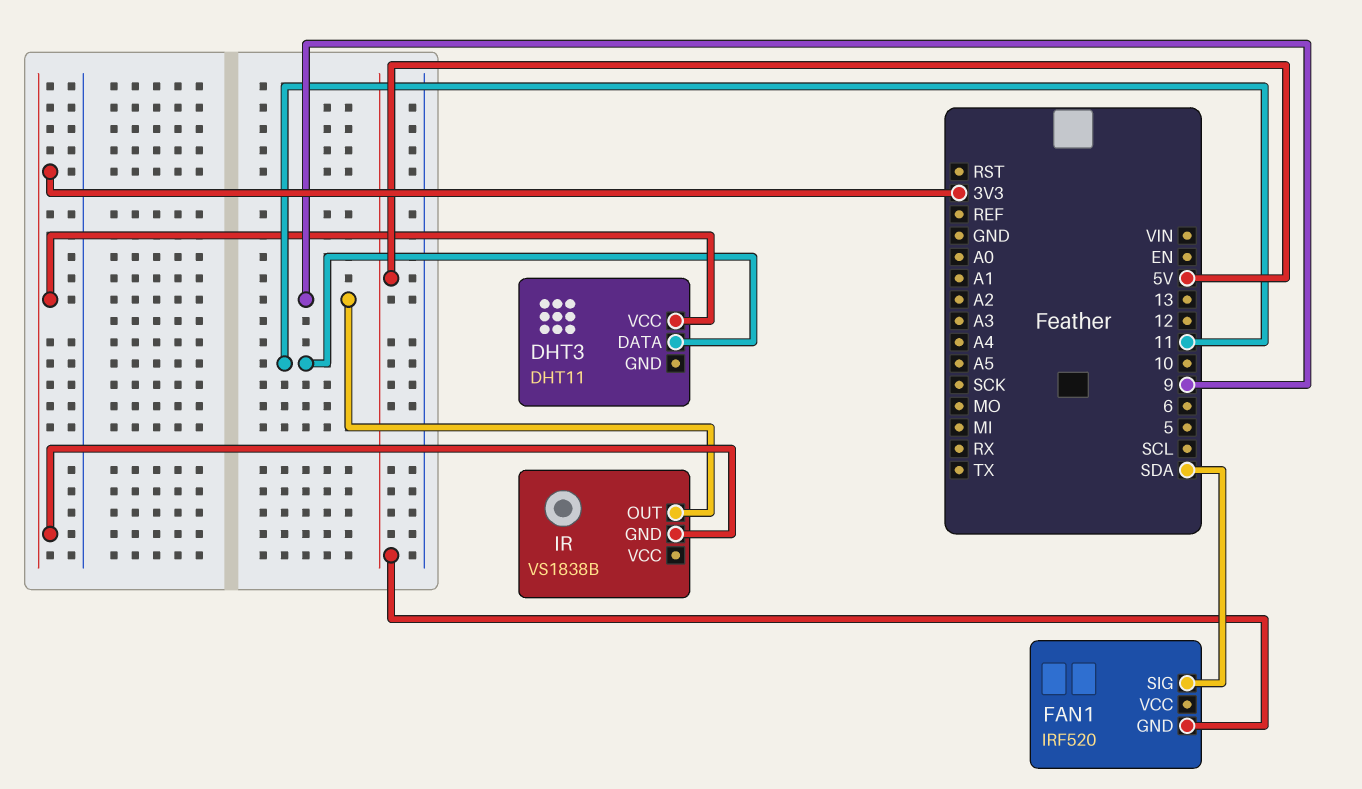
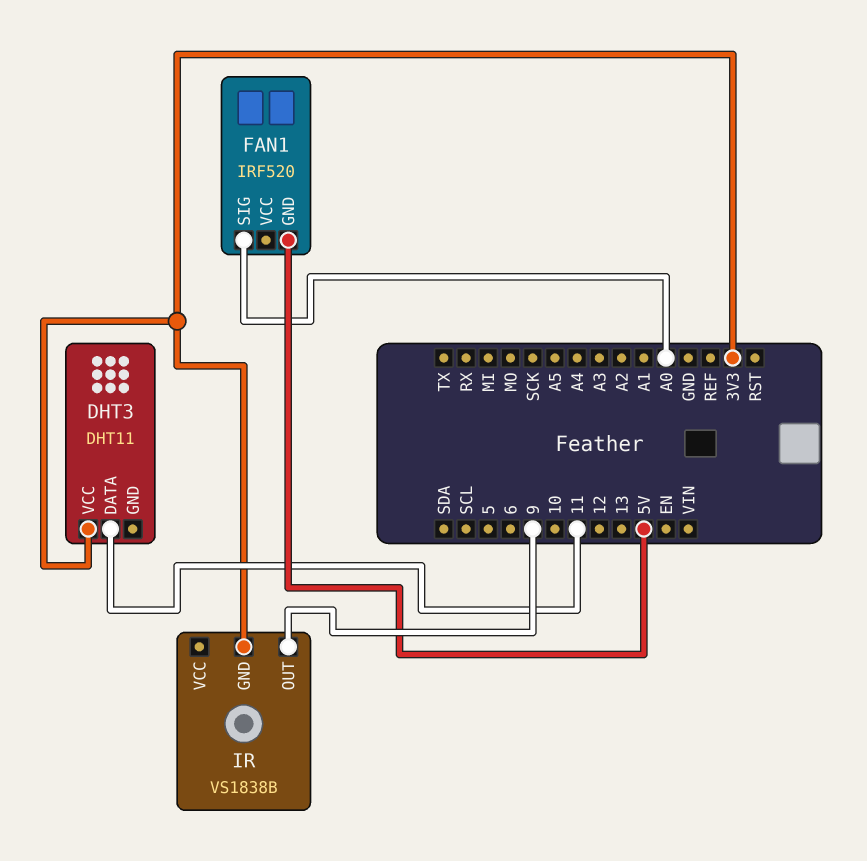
FAN1 pin SIG: SDA -> A0

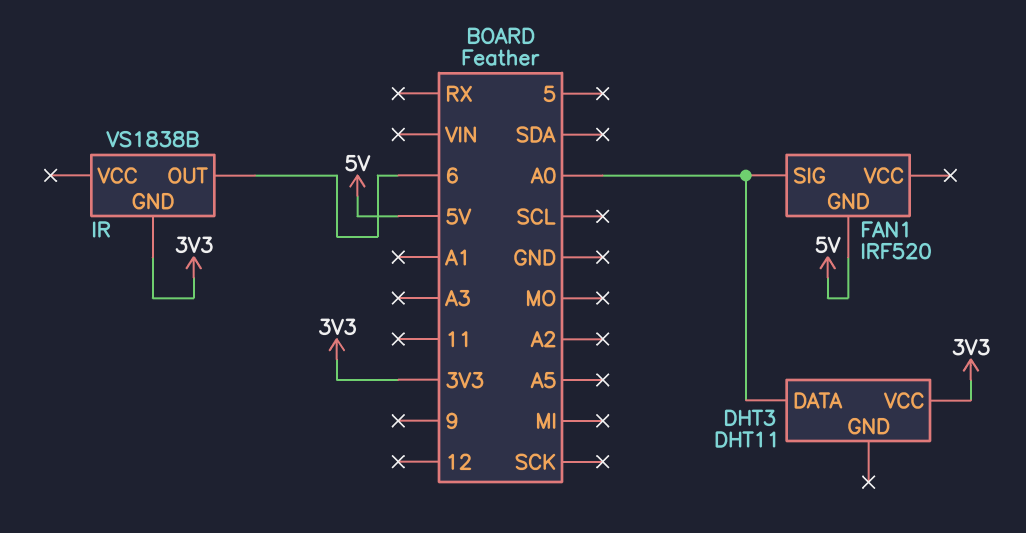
DHT3 pin DATA: 11 -> A0
IR pin OUT: 9 -> 6

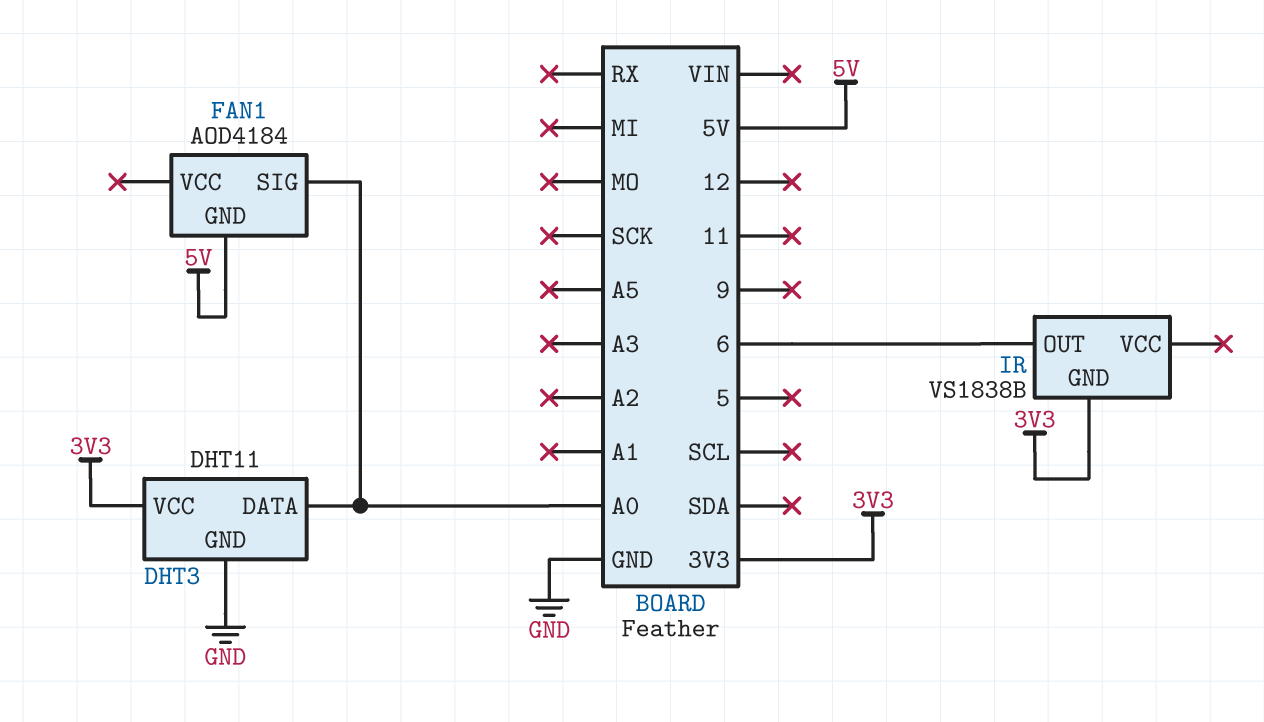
DHT3 pin GND: none -> GND
FAN1: IRF520 -> AOD4184

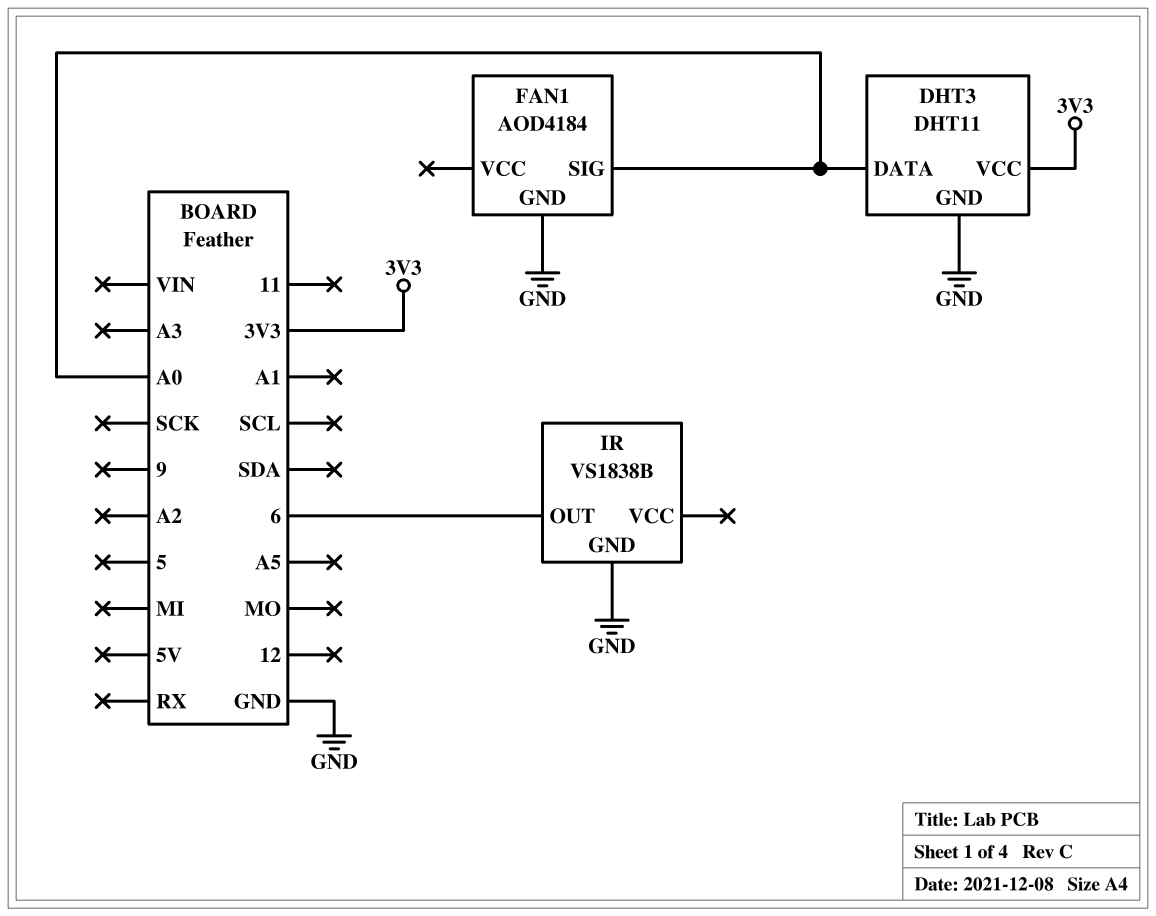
FAN1 pin GND: 5V -> GND
IR pin GND: 3V3 -> GND

